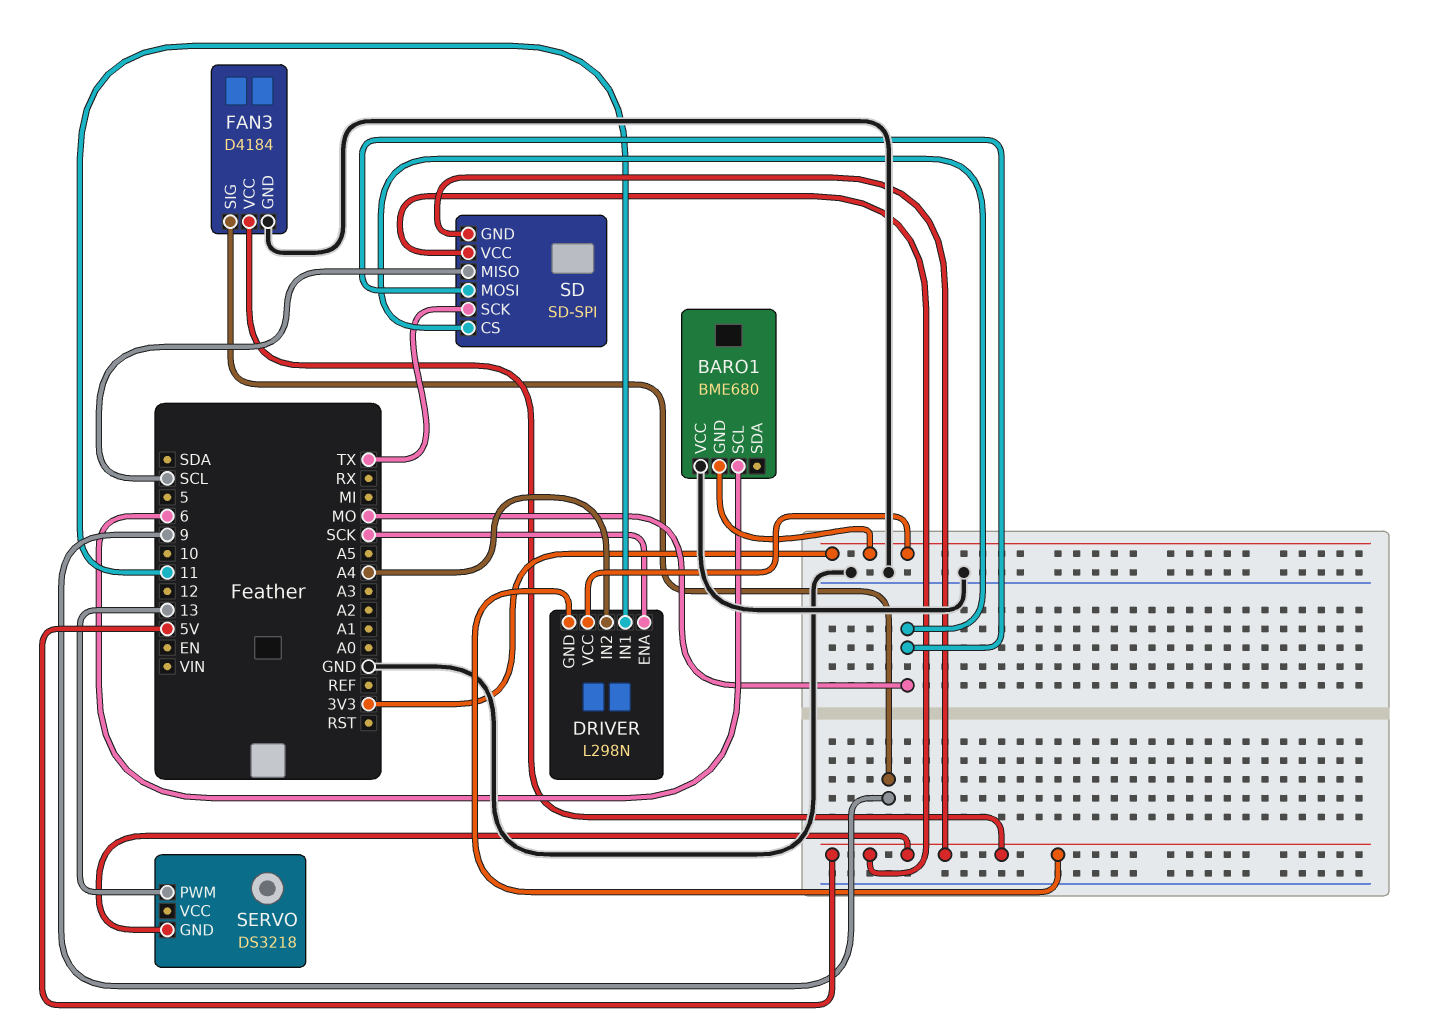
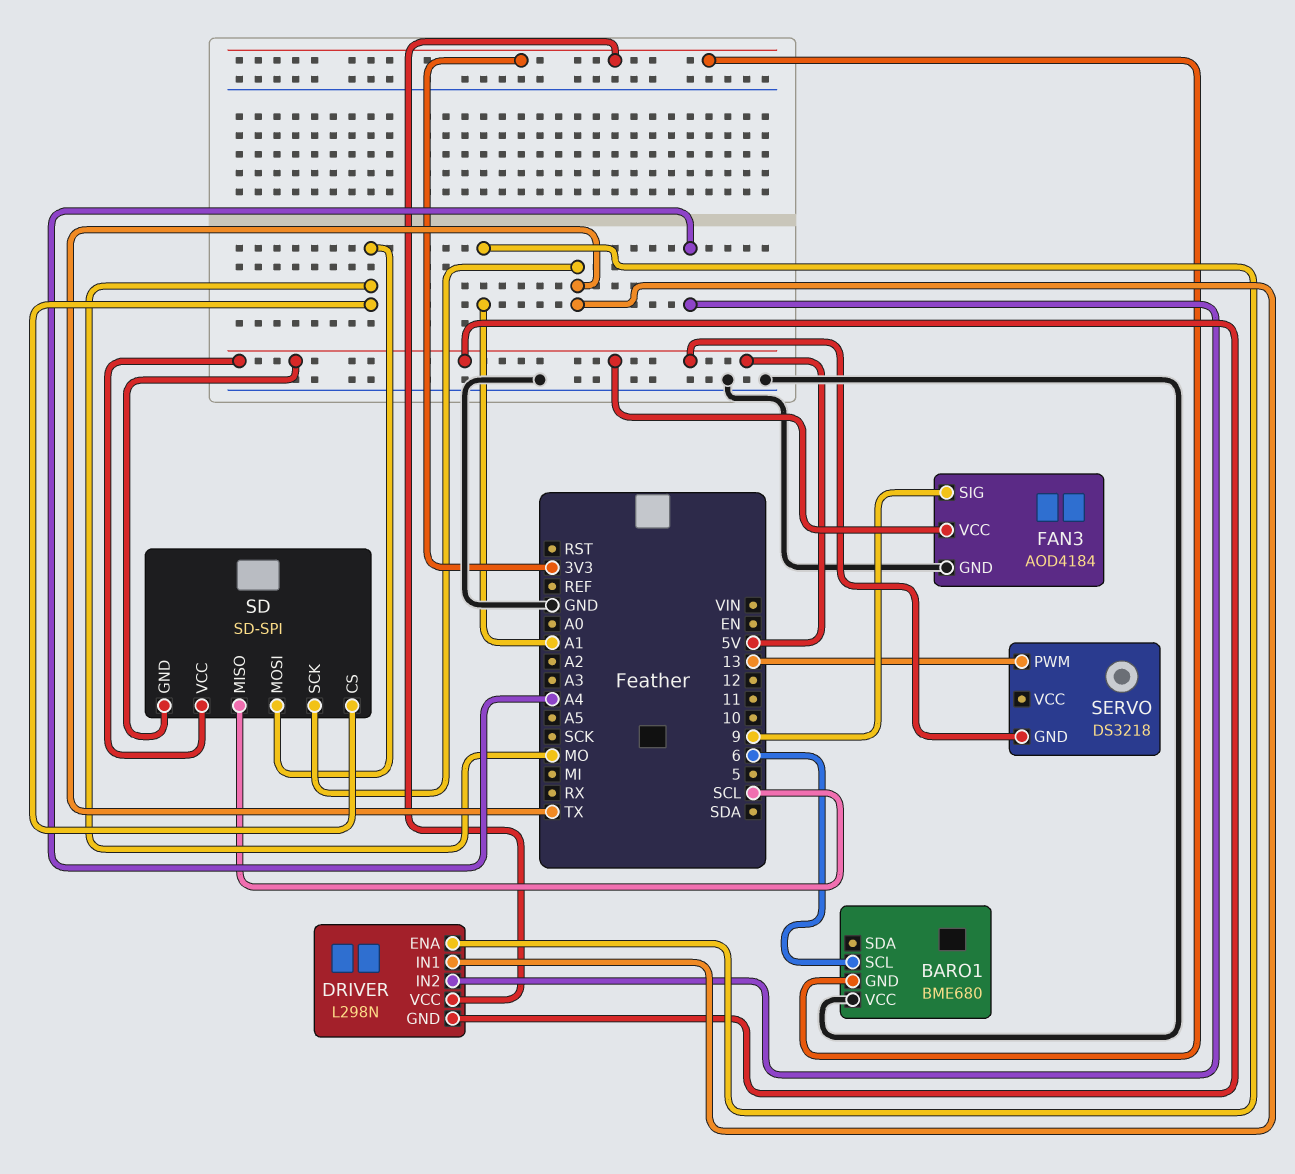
DRIVER pin ENA: SCK -> A1
DRIVER pin IN1: 11 -> TX
FAN3: D4184 -> AOD4184

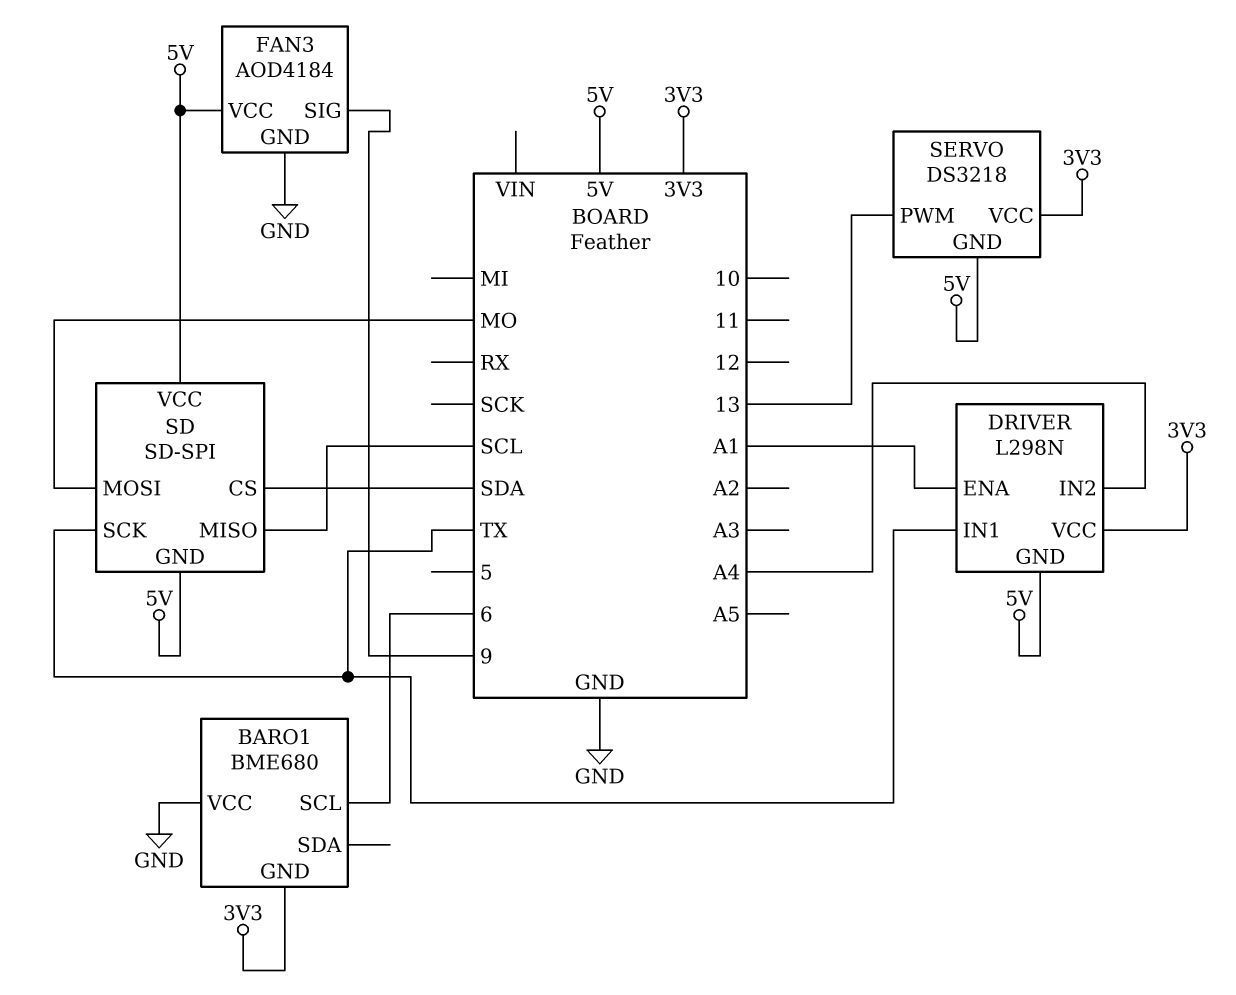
SD pin CS: MO -> SDA
SERVO pin VCC: none -> 3V3

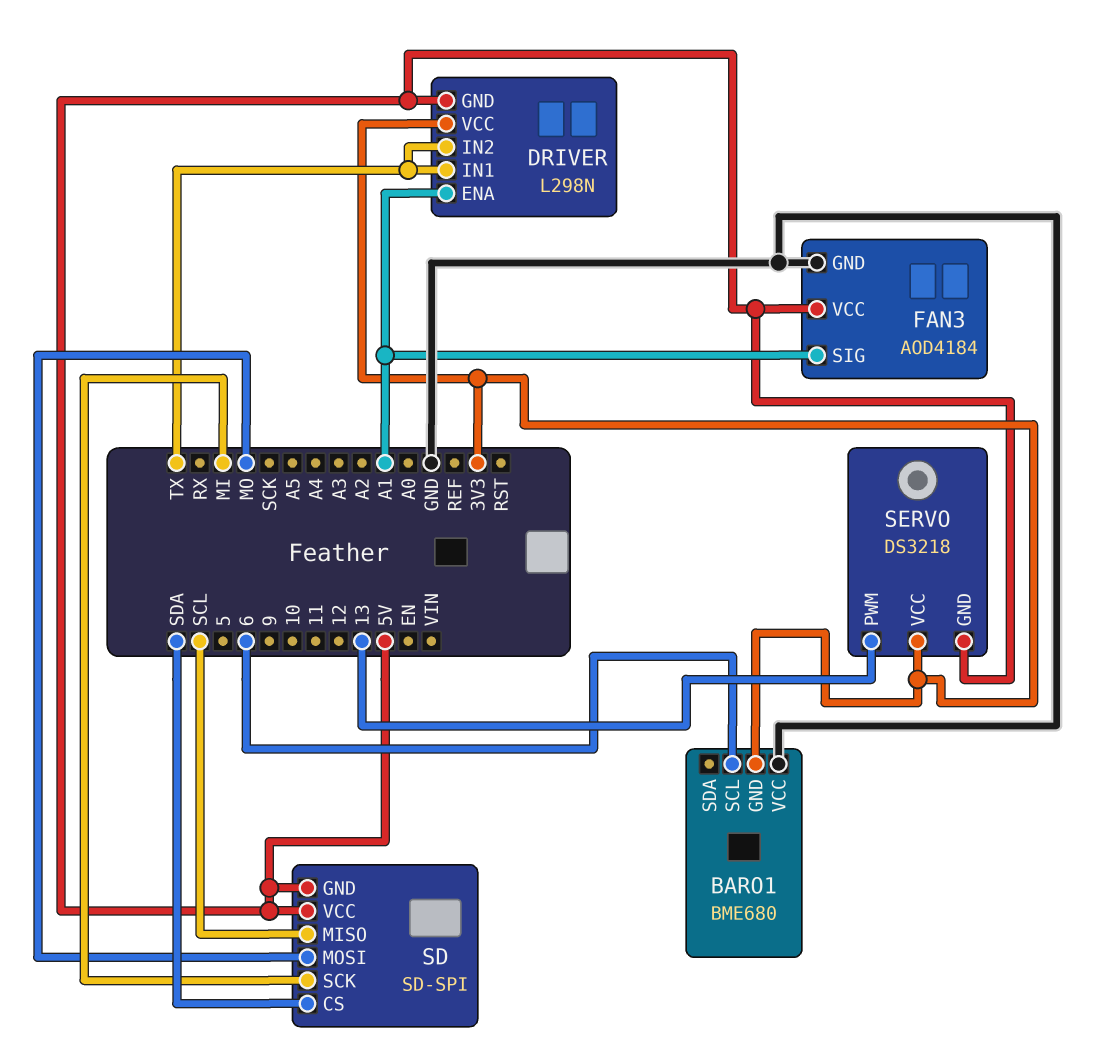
DRIVER pin IN2: A4 -> TX
FAN3 pin SIG: 9 -> A1
SD pin SCK: TX -> MI

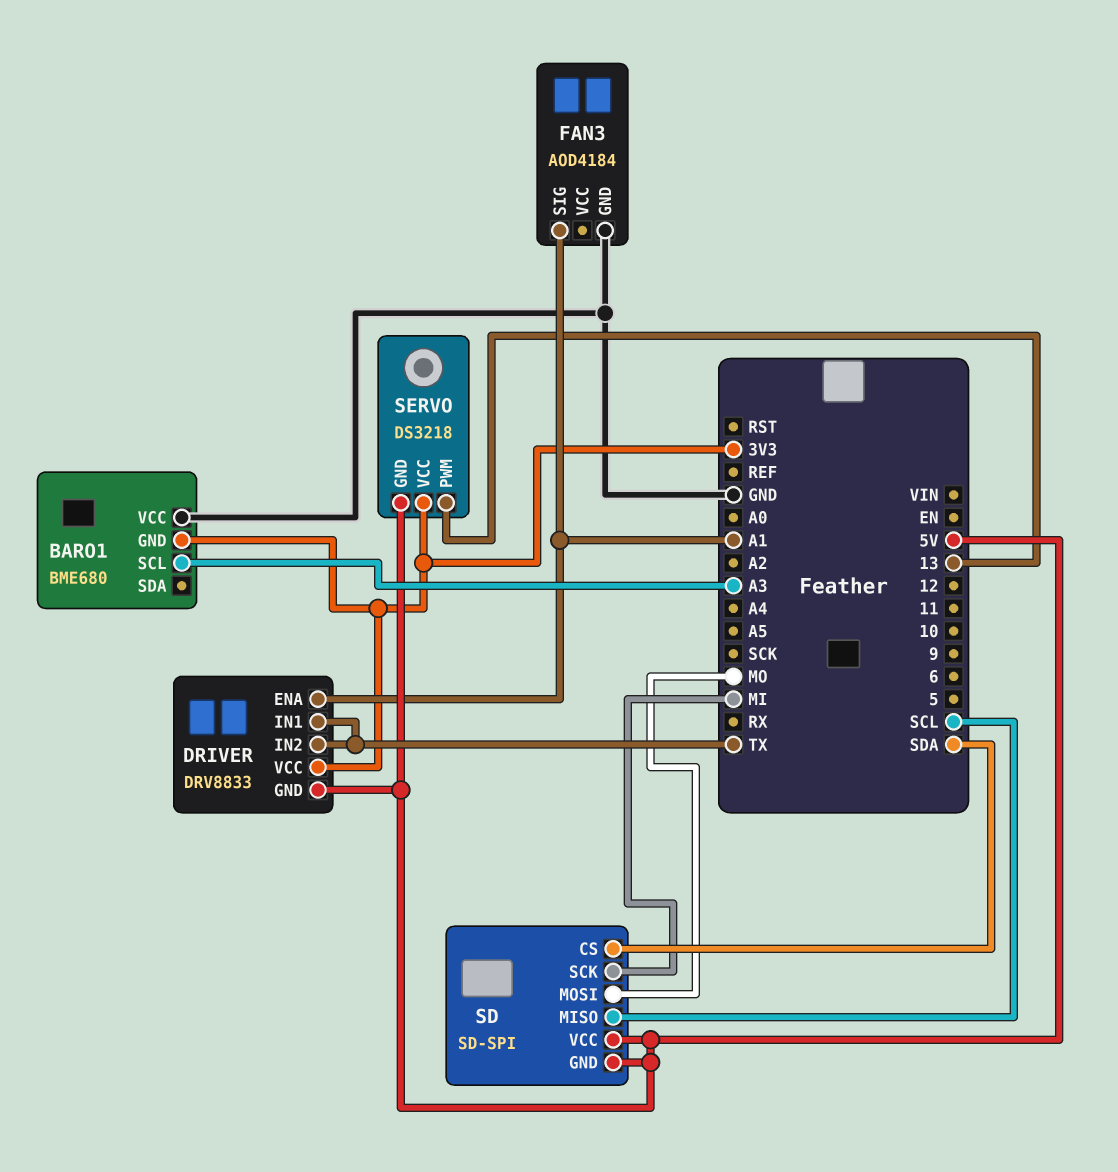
BARO1 pin SCL: 6 -> A3
DRIVER: L298N -> DRV8833
FAN3 pin VCC: 5V -> none

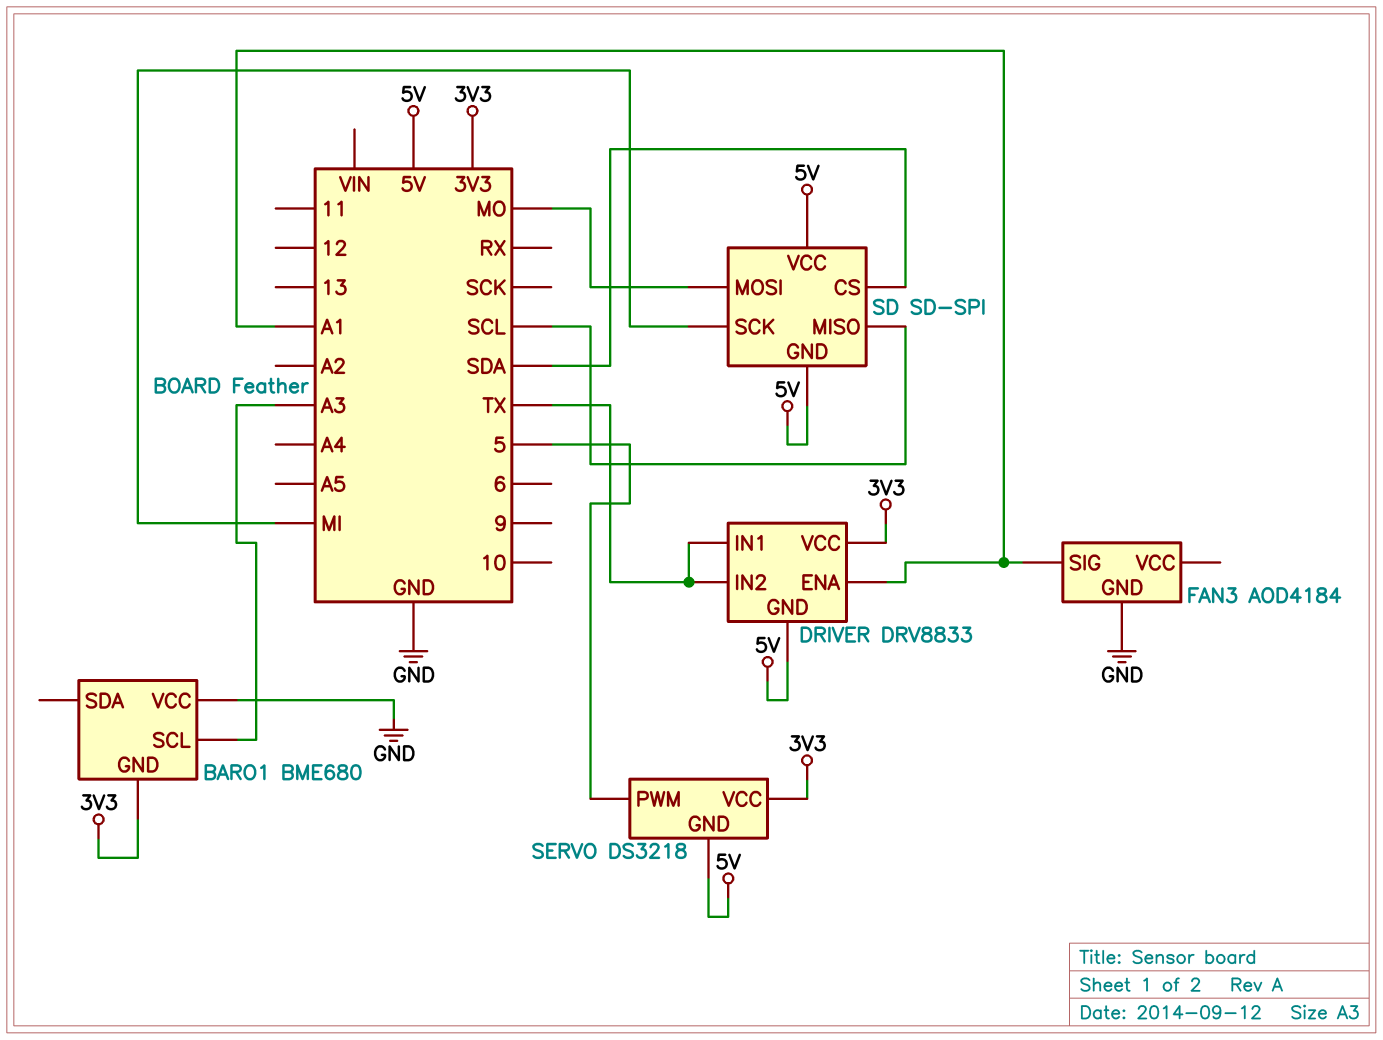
SERVO pin PWM: 13 -> 5

